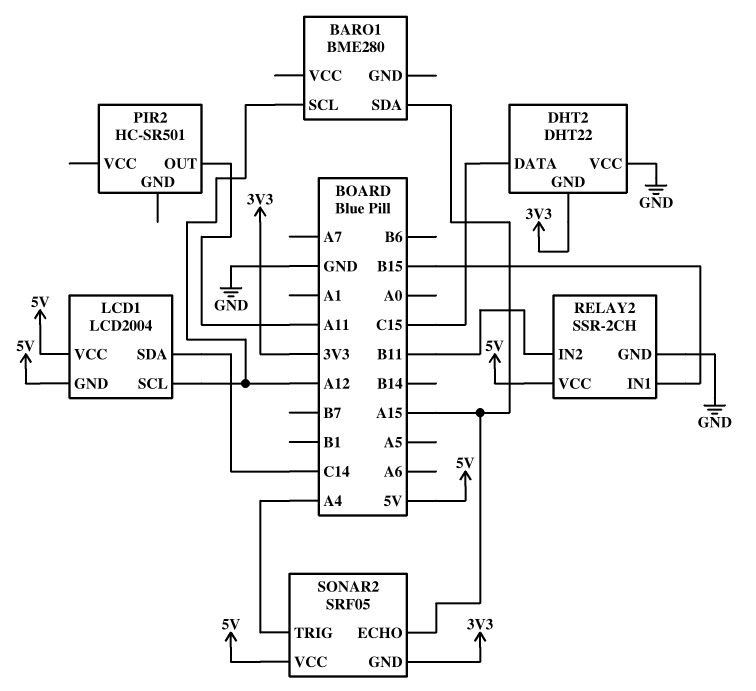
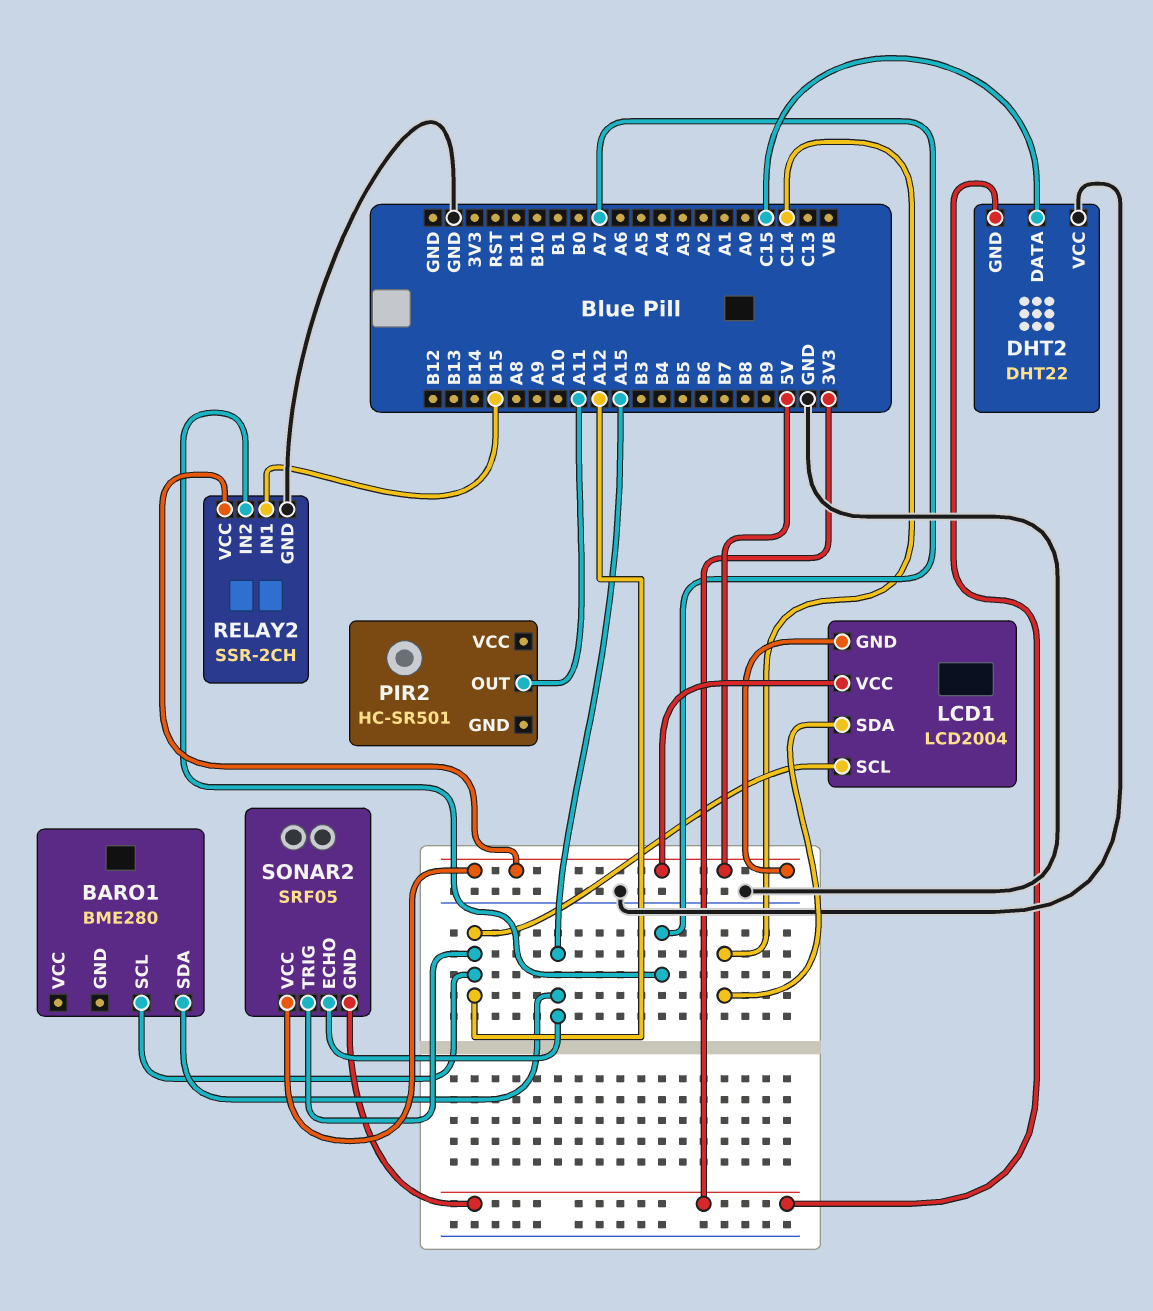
RELAY2 pin IN2: B11 -> A7
SONAR2 pin TRIG: A4 -> A12

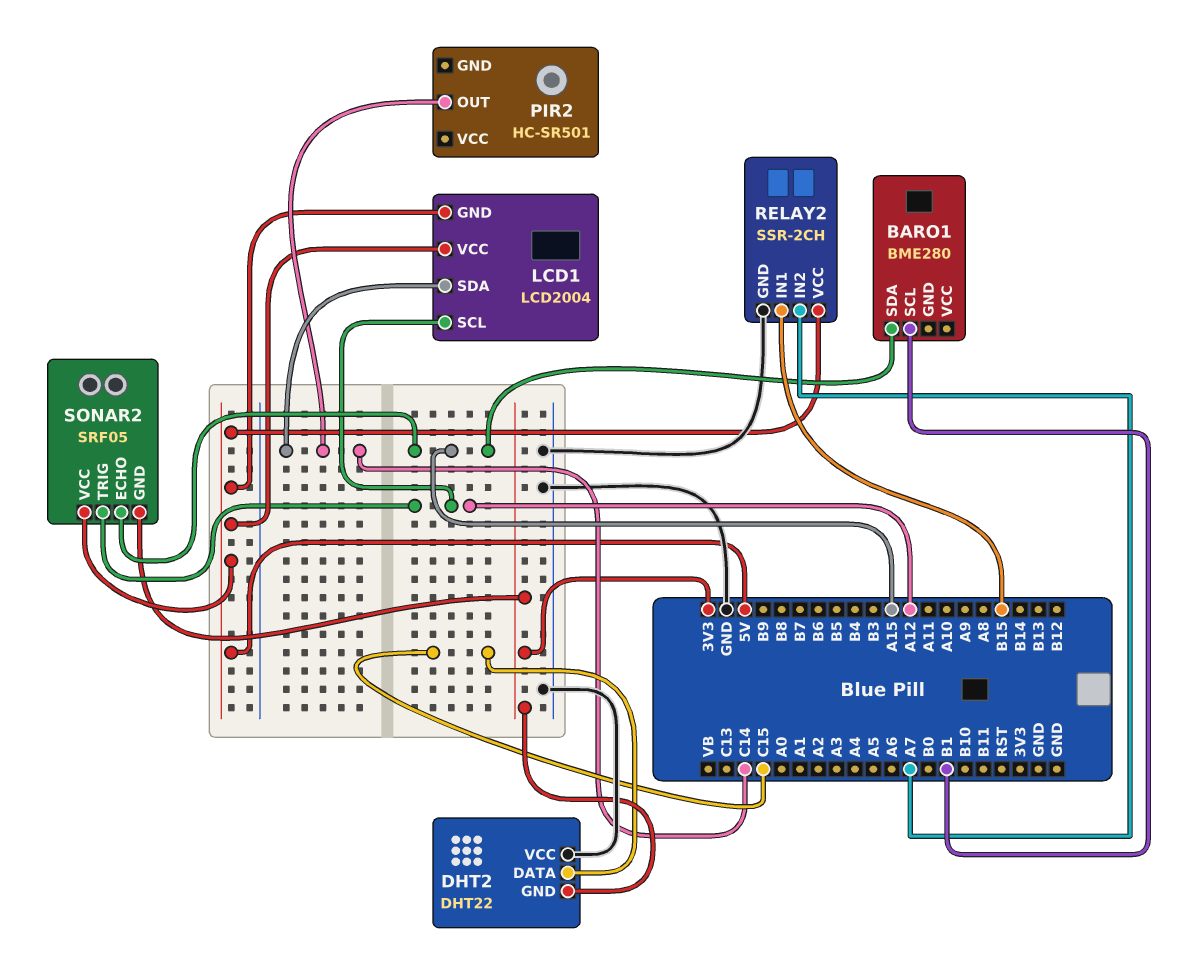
BARO1 pin SCL: A12 -> B1
PIR2 pin OUT: A11 -> C14

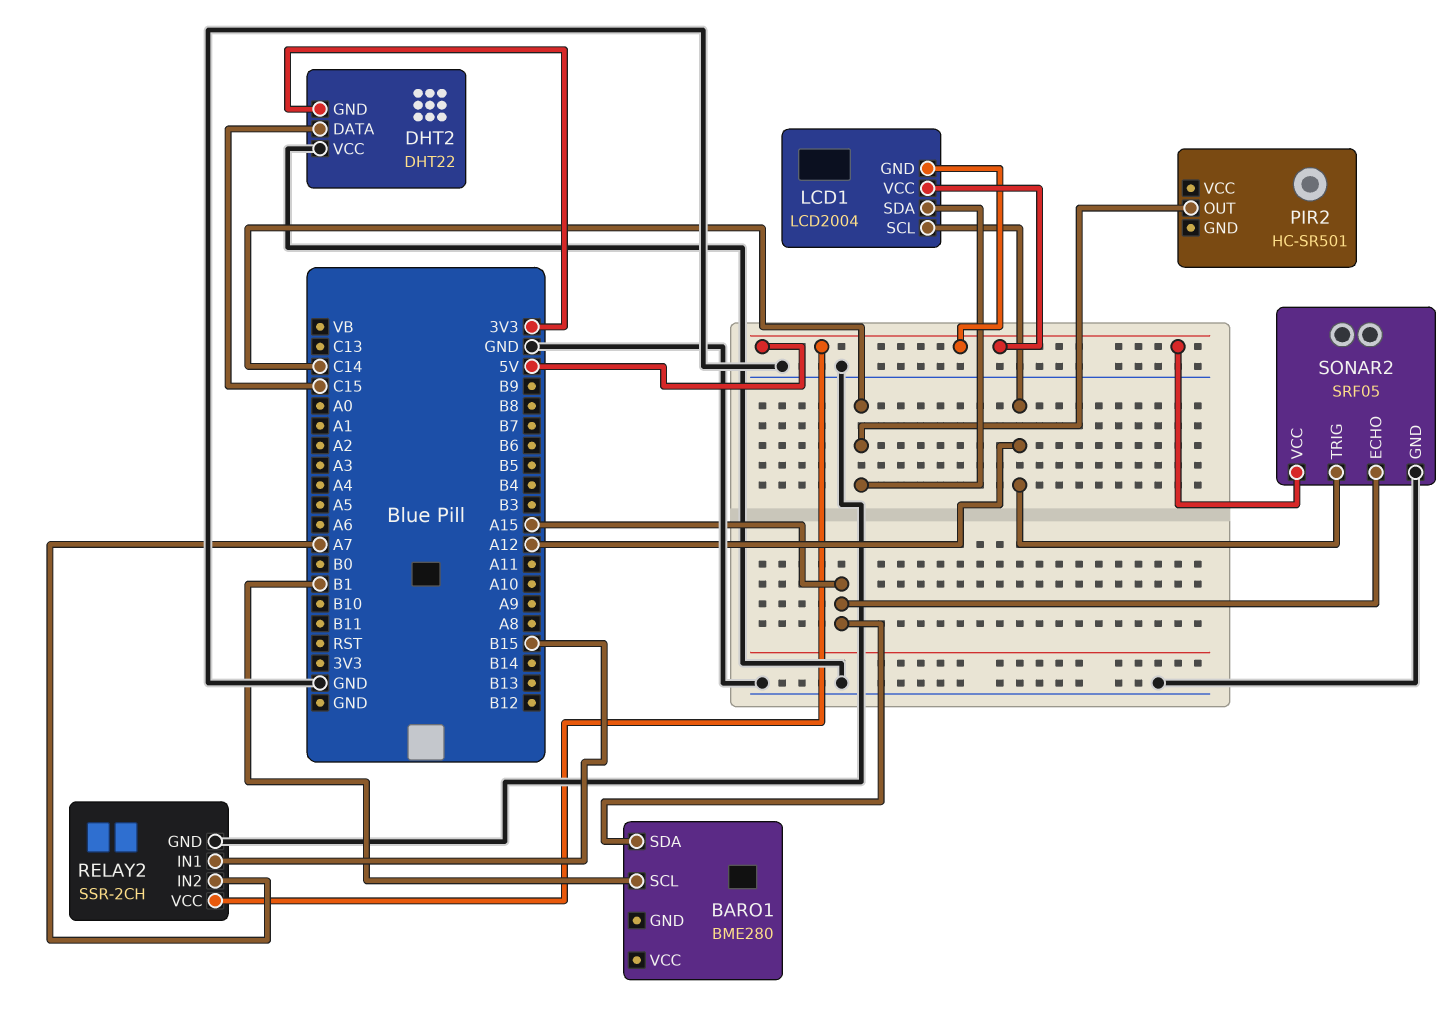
SONAR2 pin GND: 3V3 -> GND

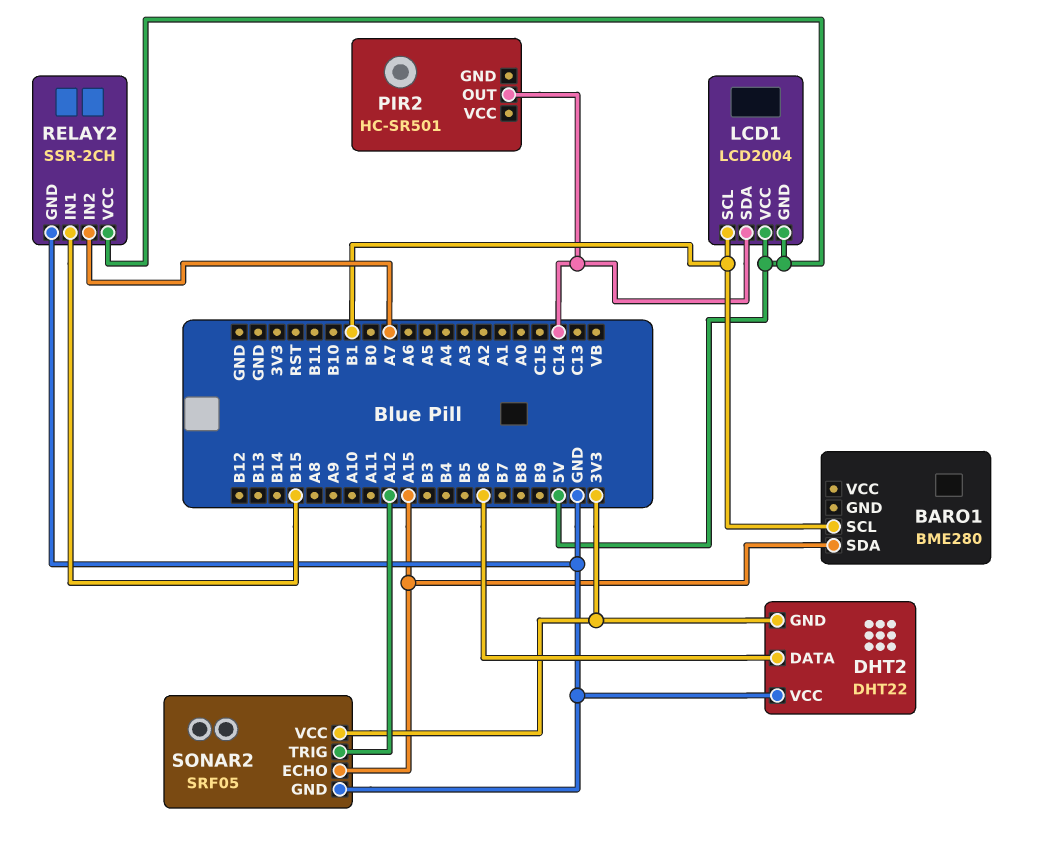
DHT2 pin DATA: C15 -> B6
LCD1 pin SCL: A12 -> B1
SONAR2 pin VCC: 5V -> 3V3

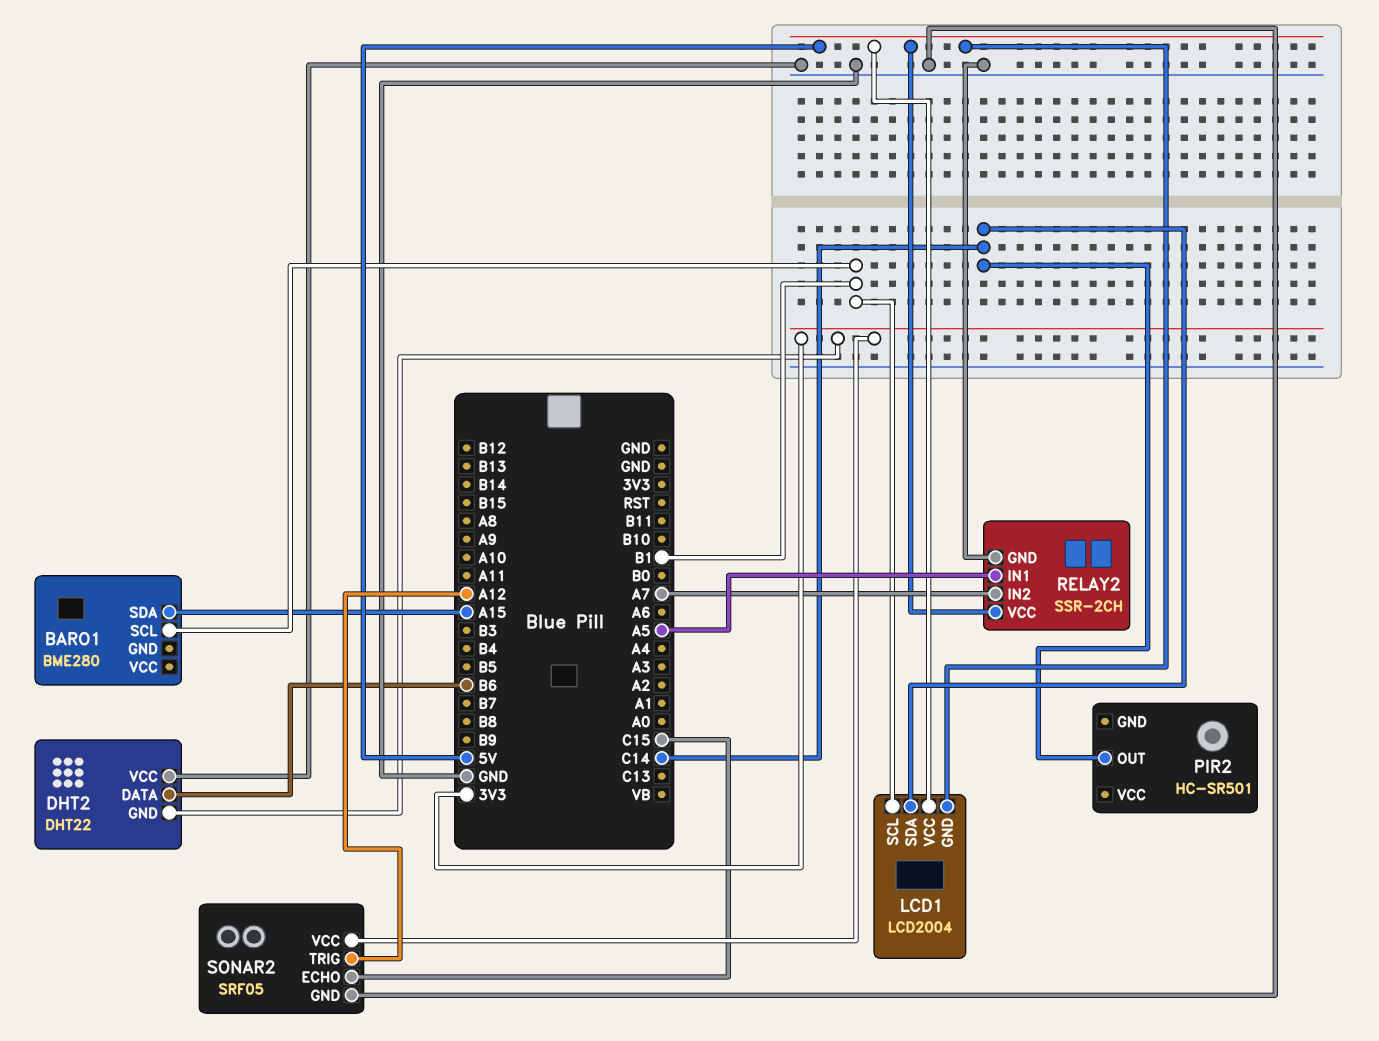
RELAY2 pin IN1: B15 -> A5
SONAR2 pin ECHO: A15 -> C15

